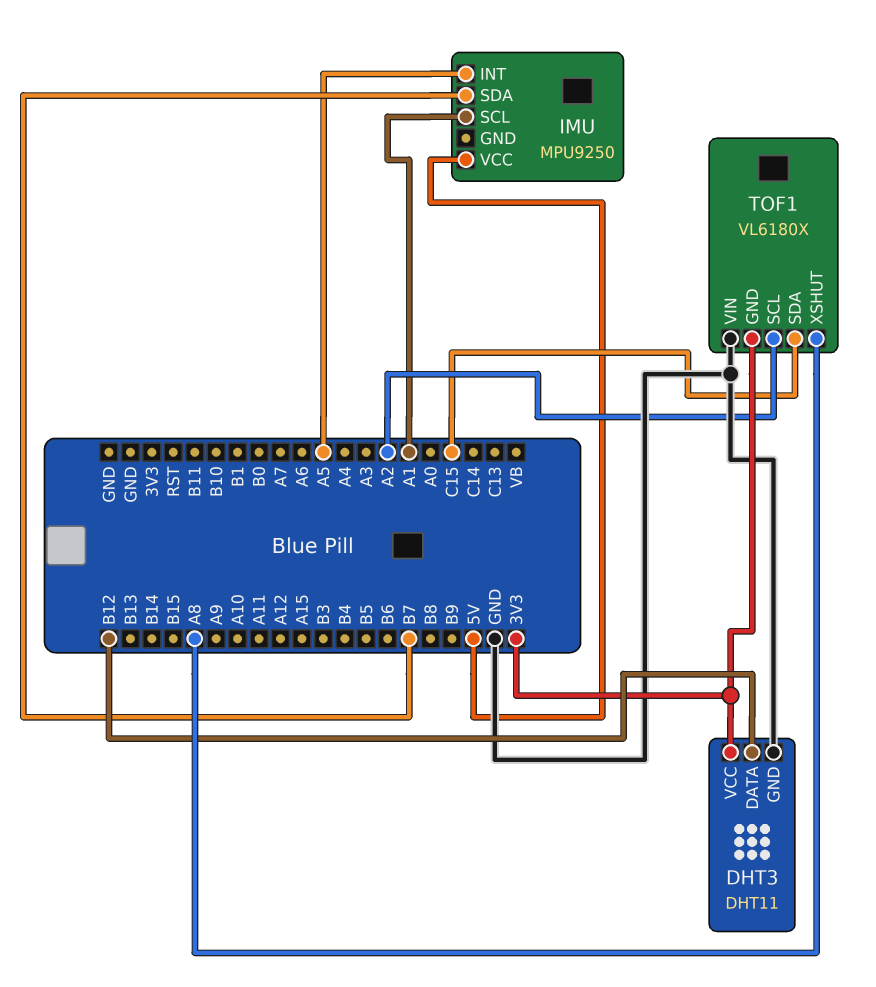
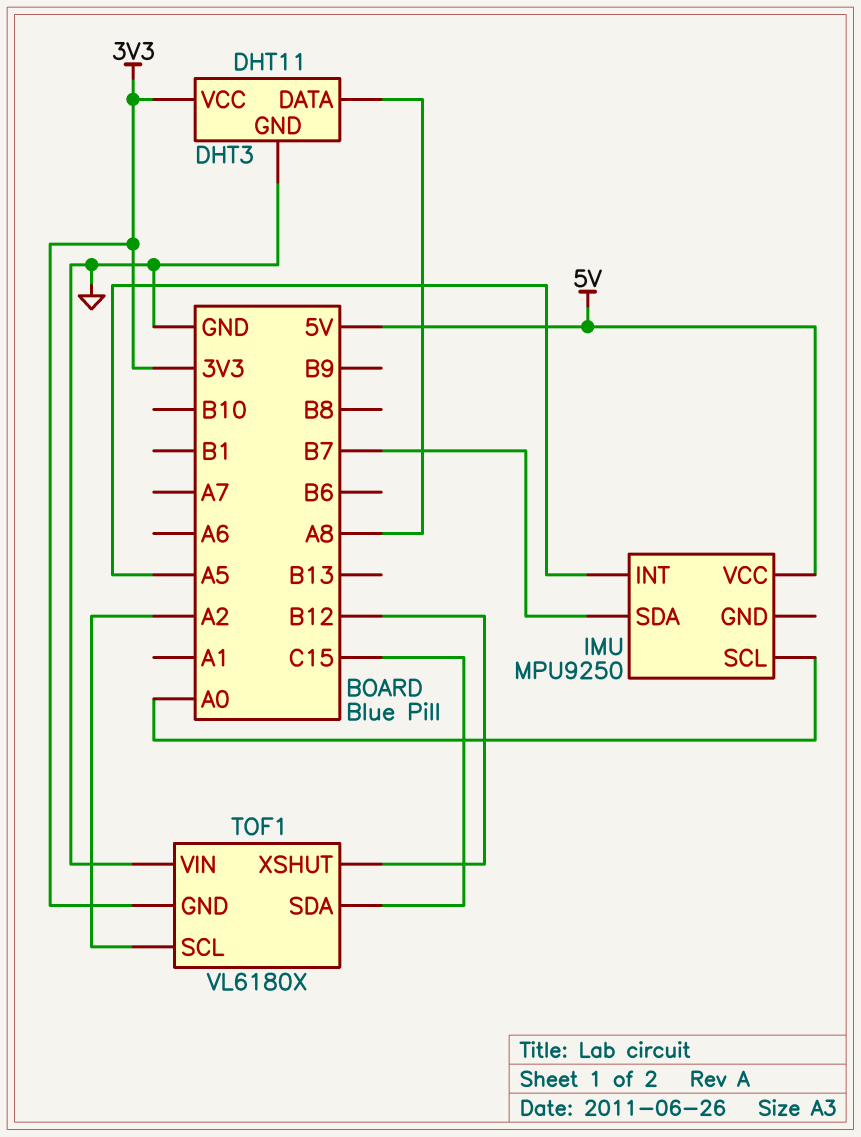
DHT3 pin DATA: B12 -> A8
IMU pin SCL: A1 -> A0
TOF1 pin XSHUT: A8 -> B12

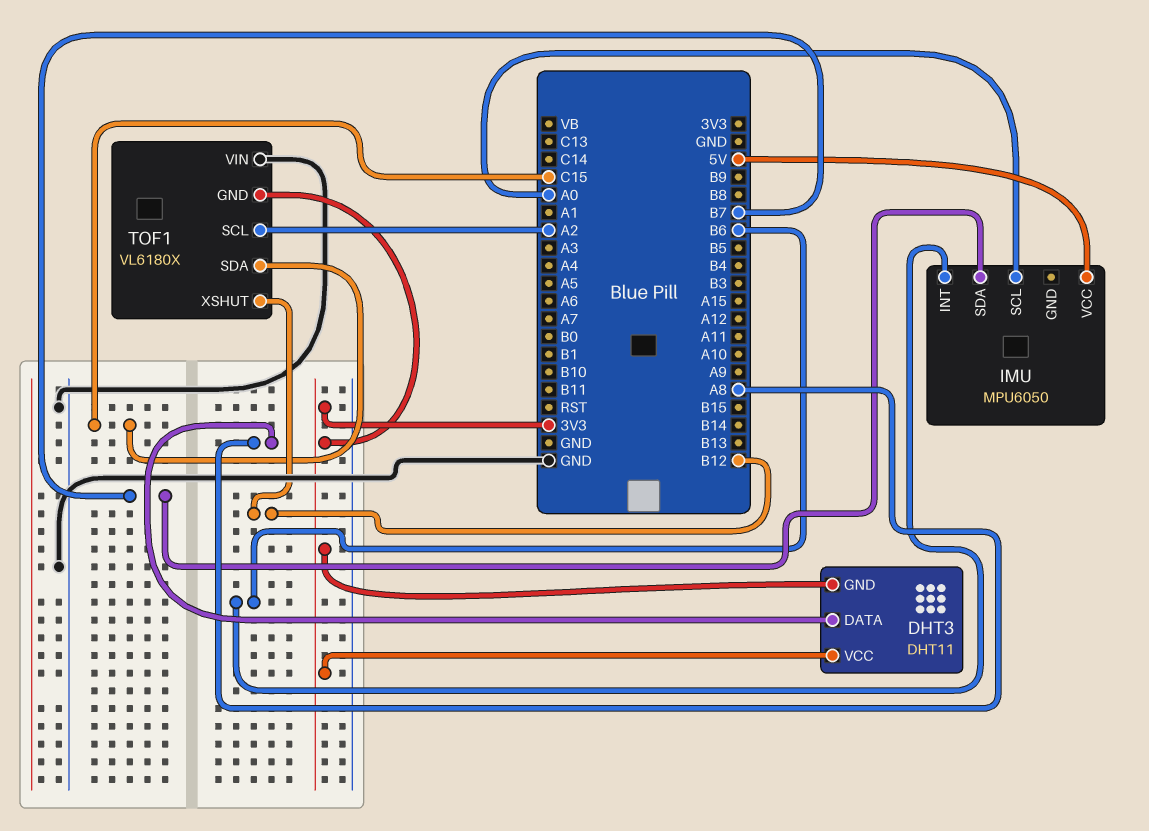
DHT3 pin GND: GND -> 3V3
IMU: MPU9250 -> MPU6050
IMU pin INT: A5 -> B6

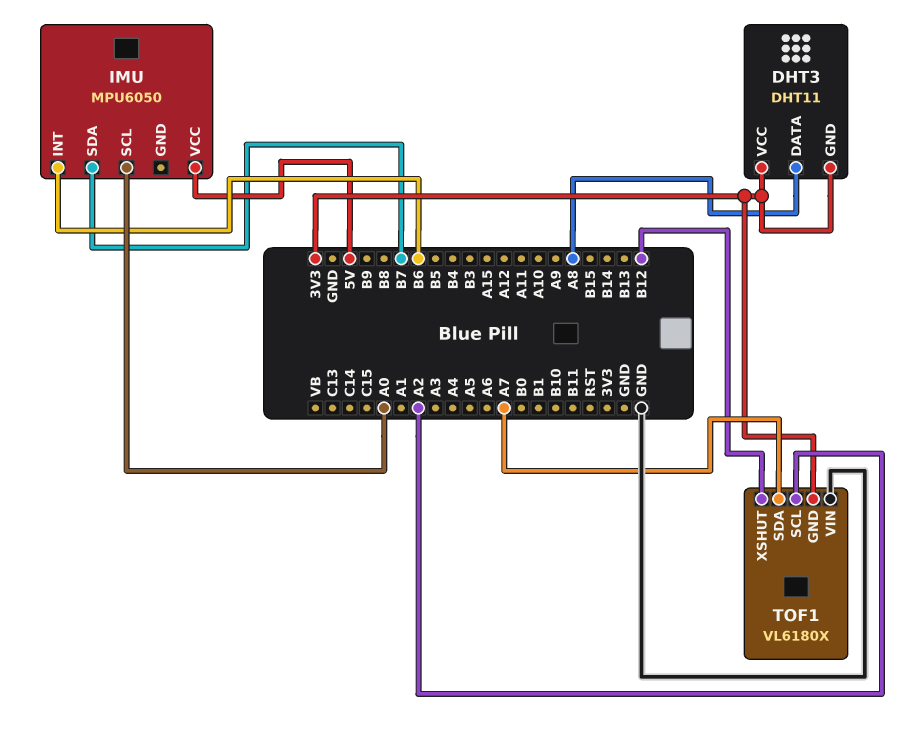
TOF1 pin SDA: C15 -> A7

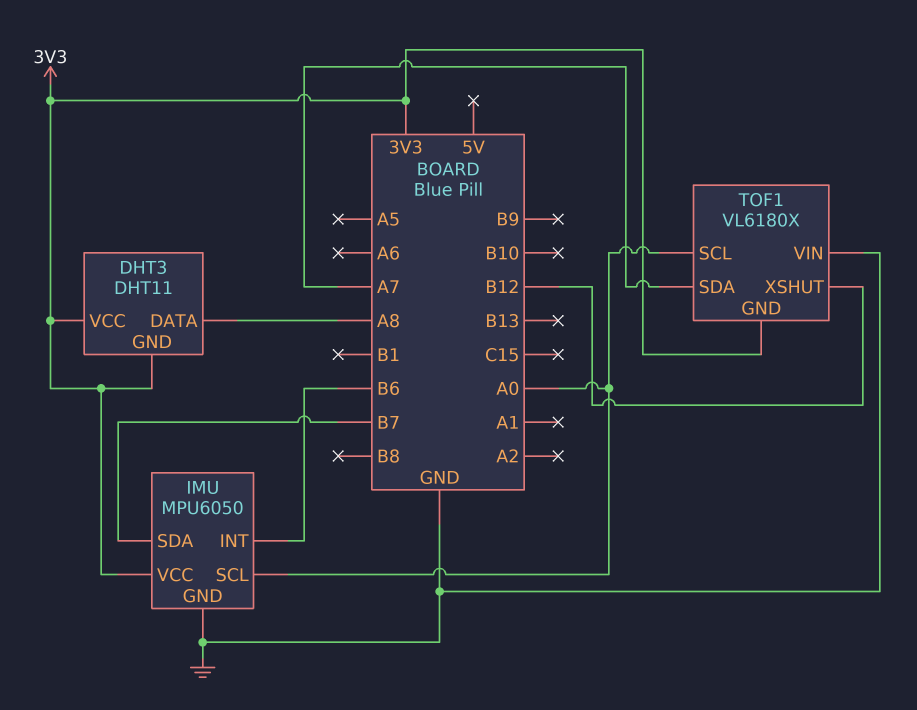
IMU pin GND: none -> GND
IMU pin VCC: 5V -> 3V3
TOF1 pin SCL: A2 -> A0

